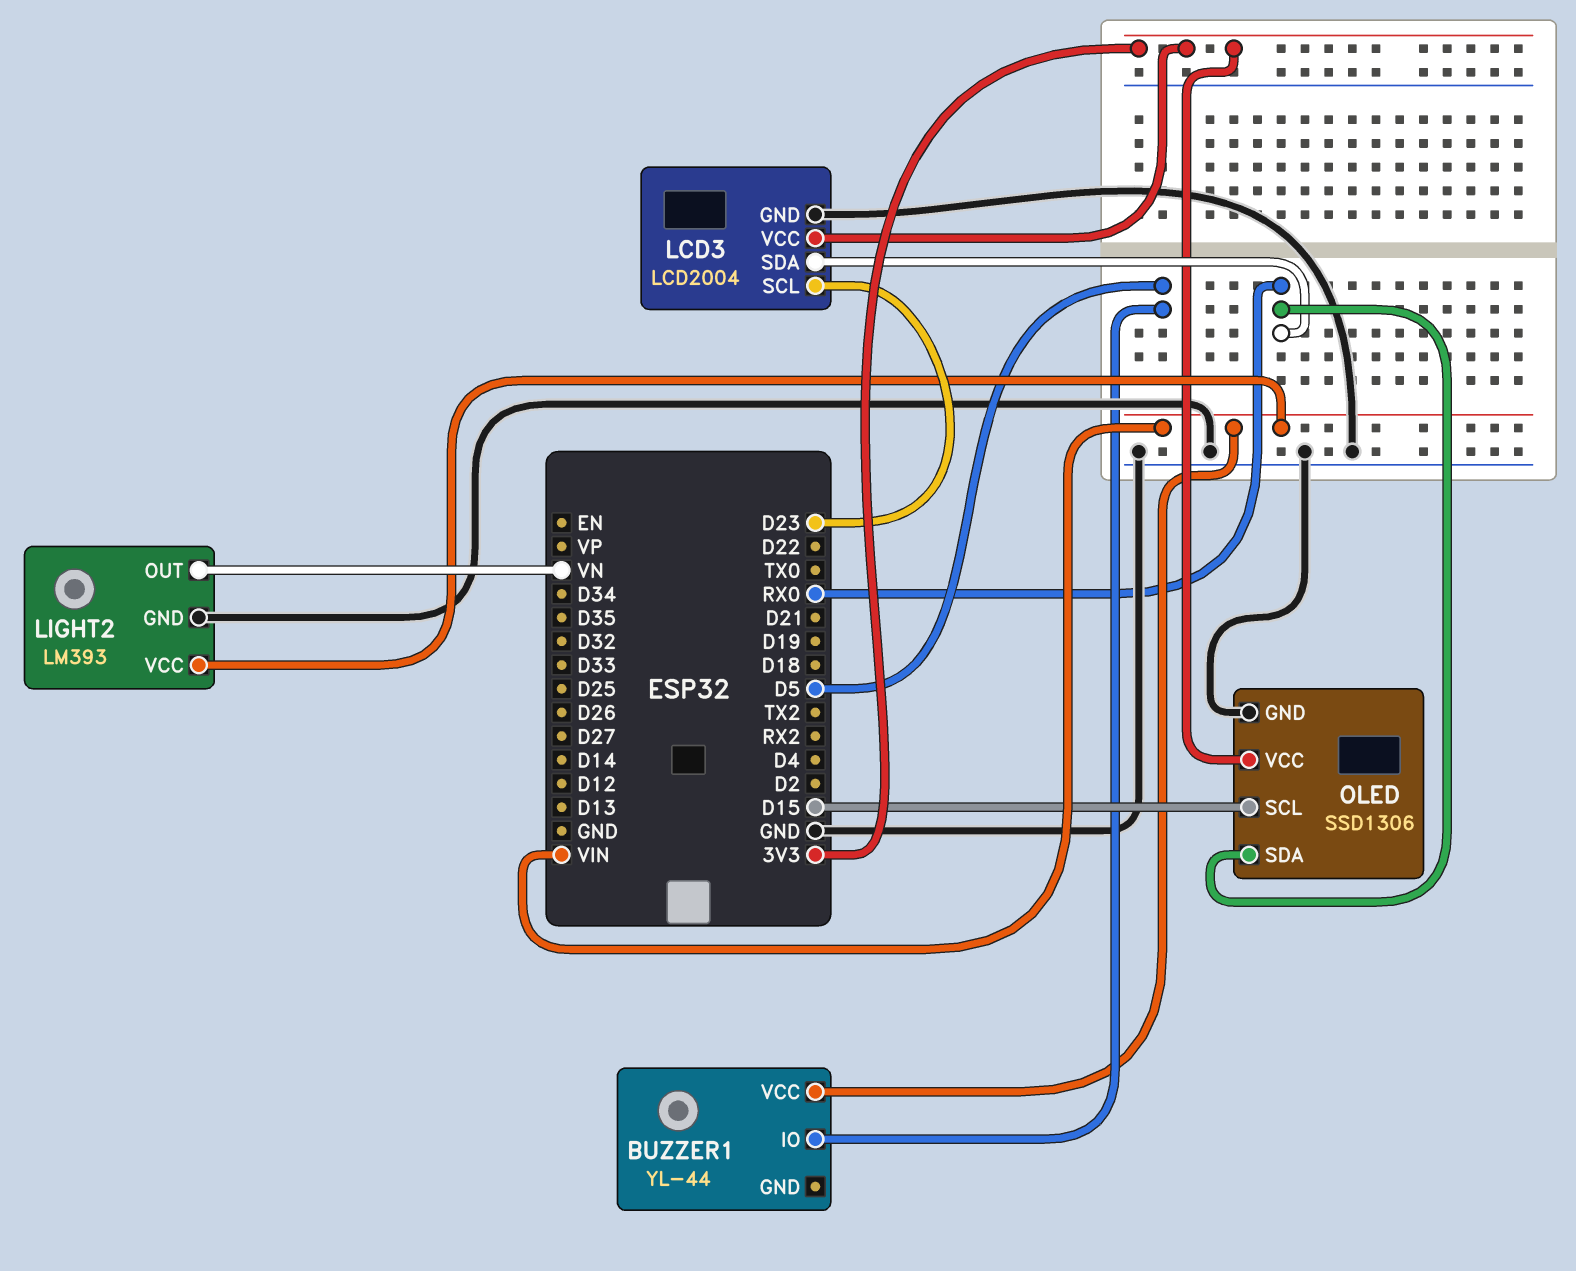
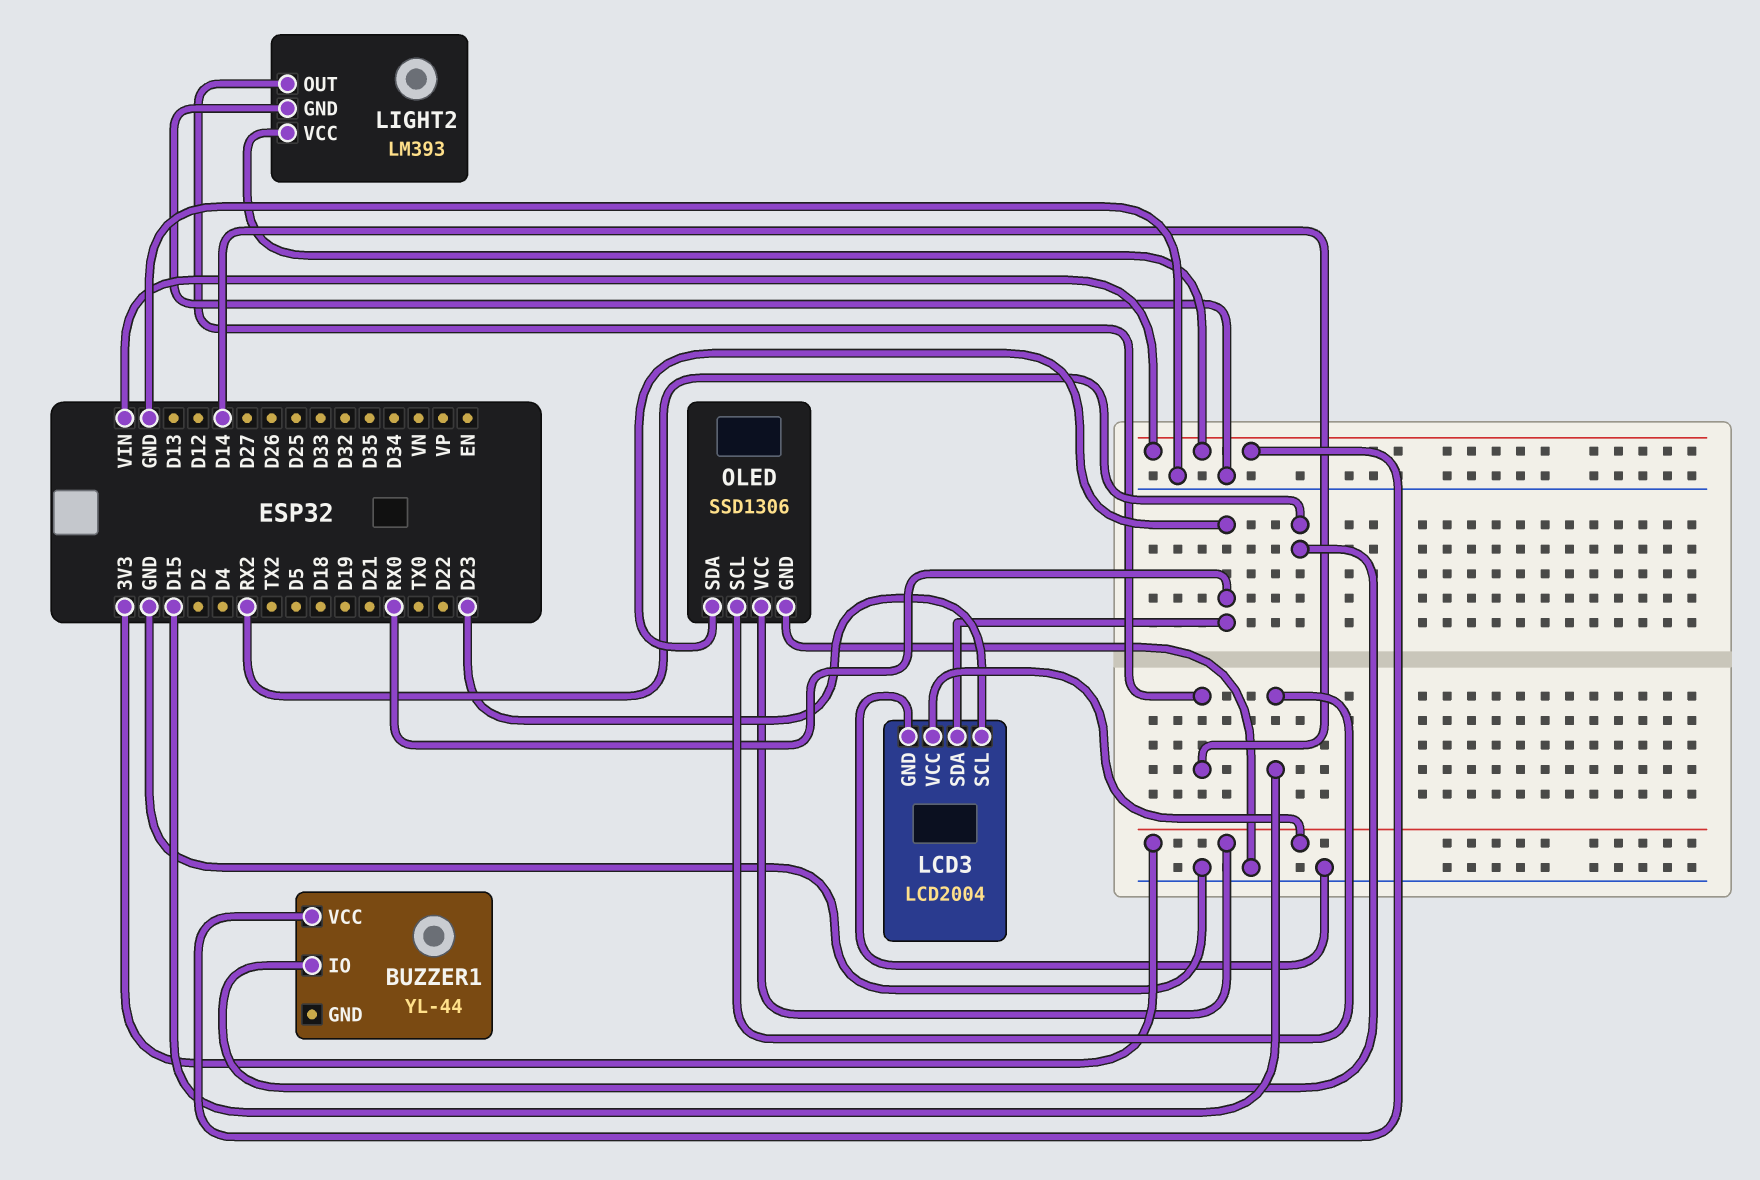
BUZZER1 pin IO: D5 -> RX2
LIGHT2 pin OUT: VN -> D14

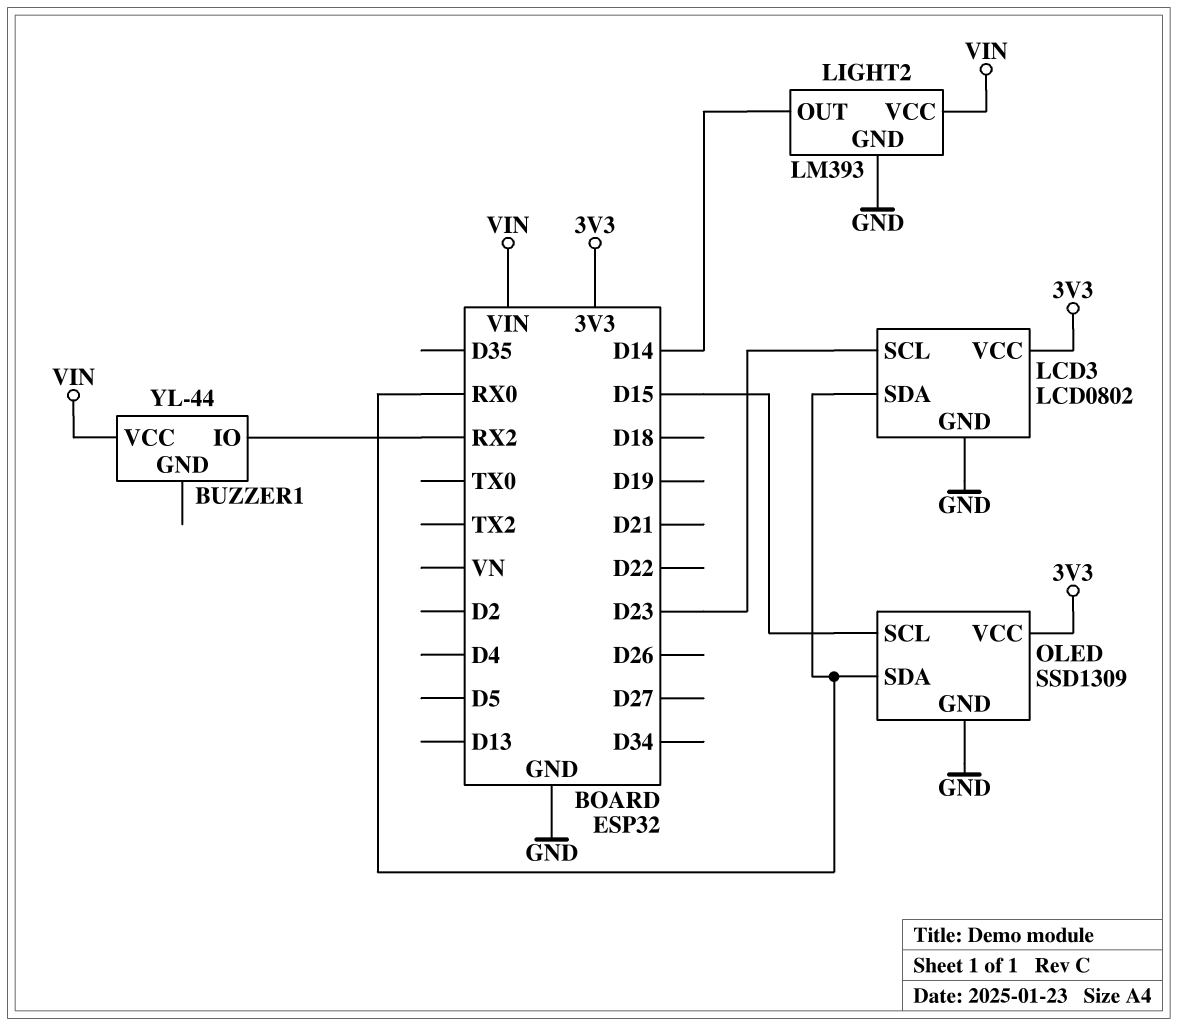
LCD3: LCD2004 -> LCD0802
OLED: SSD1306 -> SSD1309

